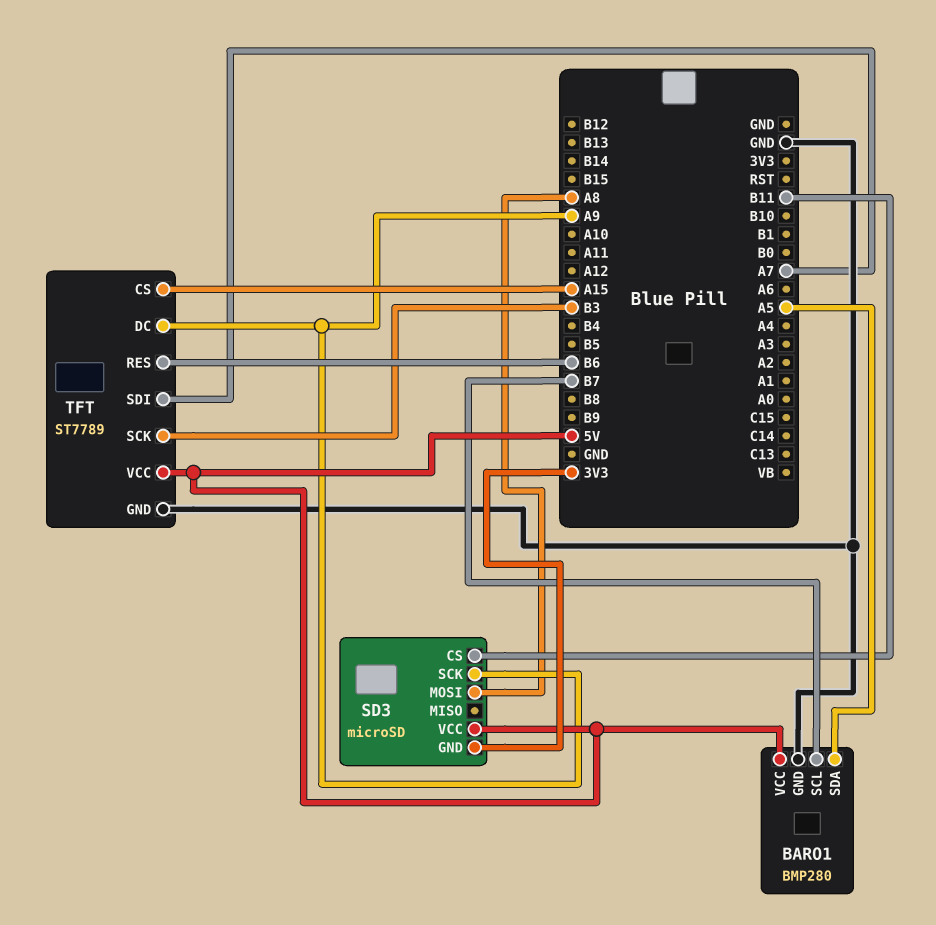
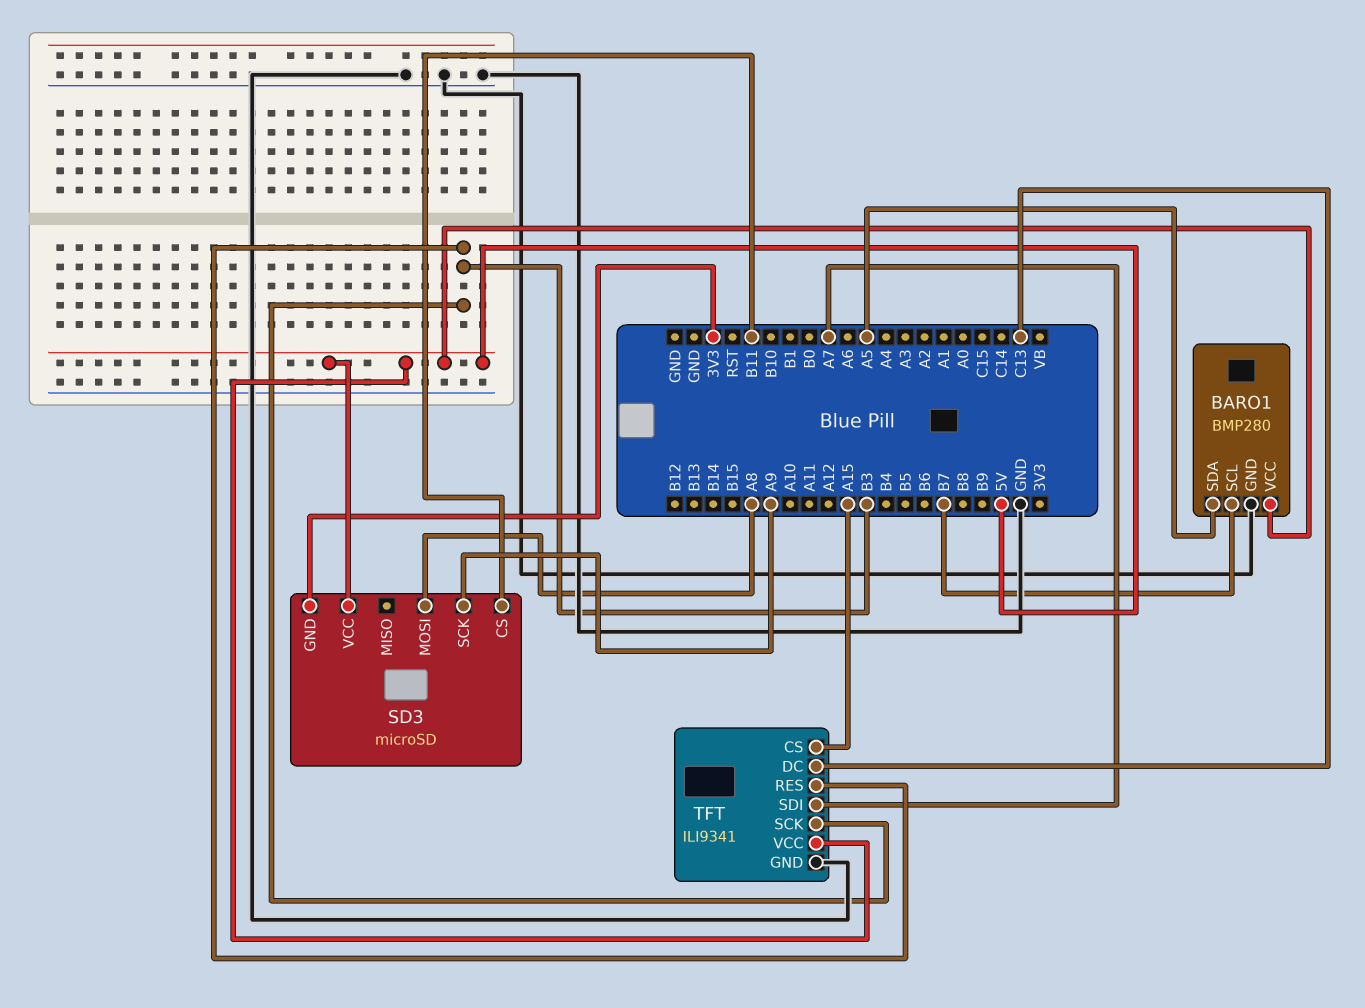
TFT: ST7789 -> ILI9341
TFT pin DC: A9 -> C13
TFT pin RES: B6 -> B3

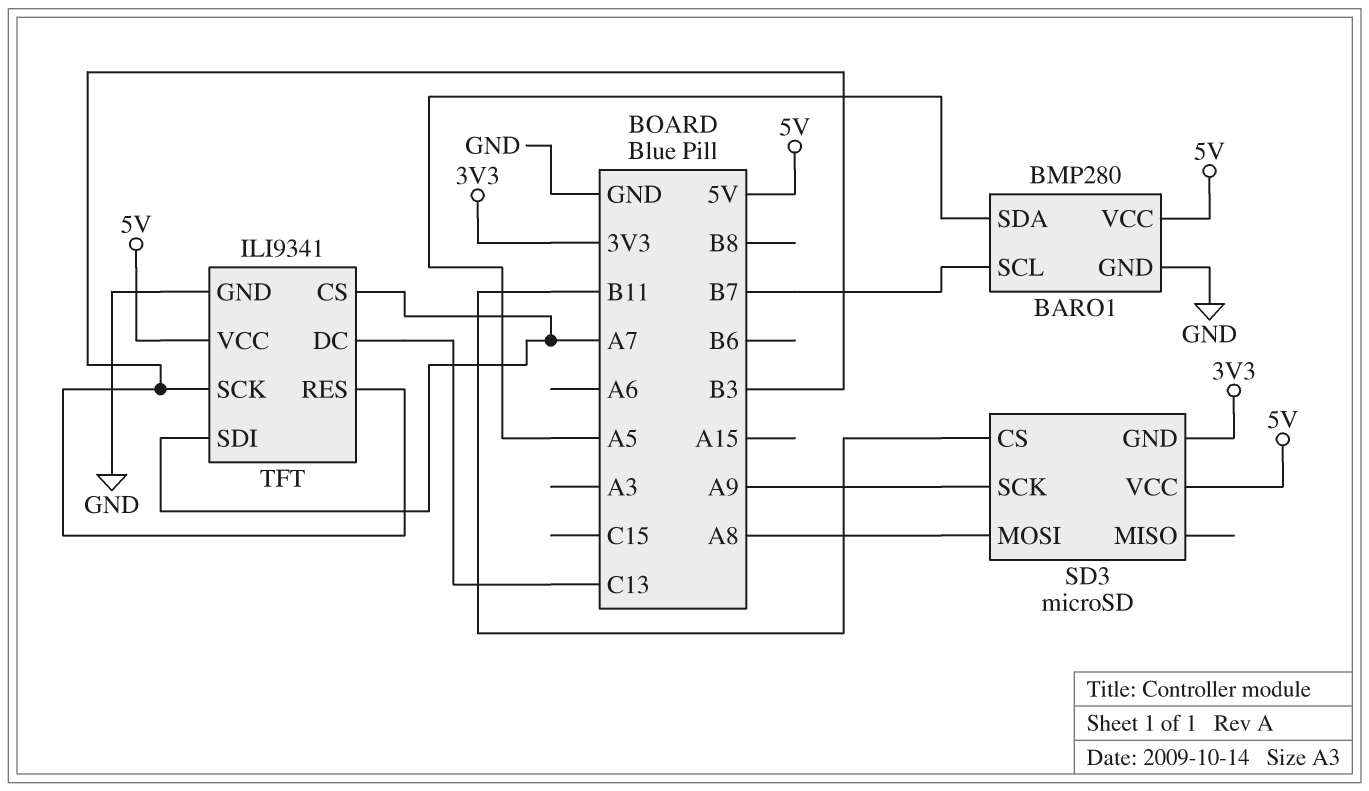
TFT pin CS: A15 -> A7

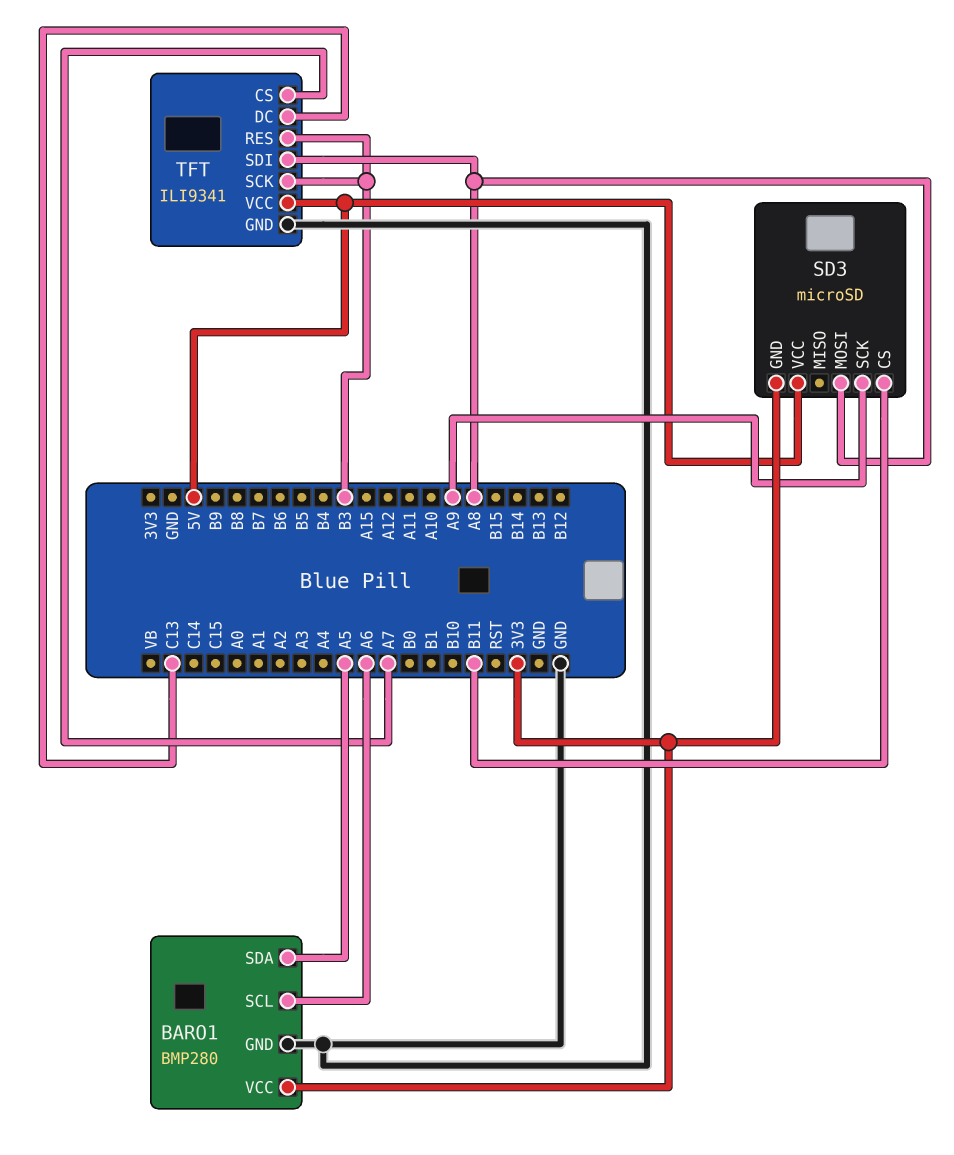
BARO1 pin SCL: B7 -> A6
BARO1 pin VCC: 5V -> 3V3
TFT pin SDI: A7 -> A8

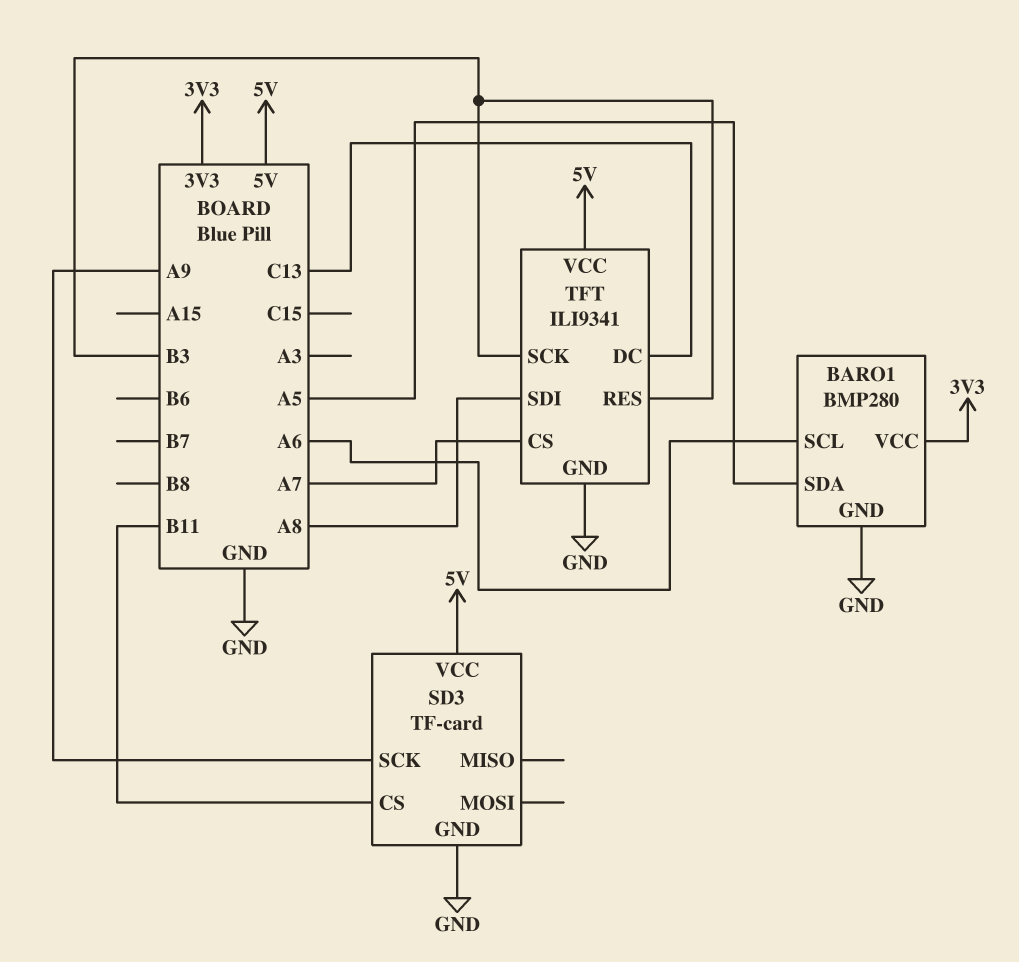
SD3: microSD -> TF-card
SD3 pin GND: 3V3 -> GND
SD3 pin MOSI: A8 -> none

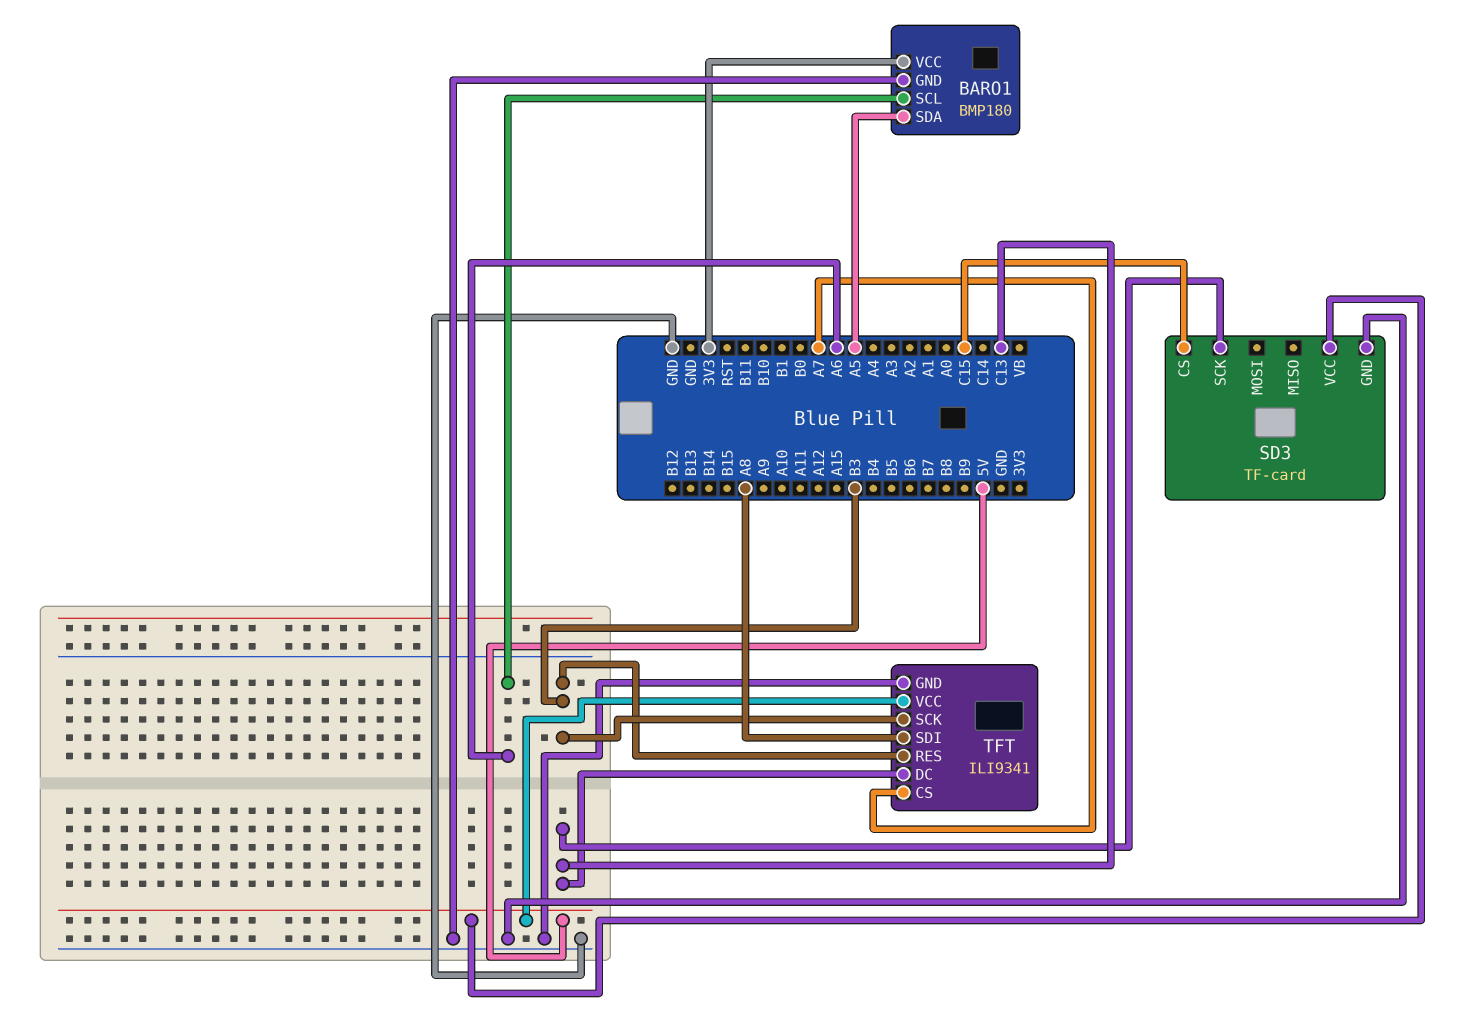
BARO1: BMP280 -> BMP180
SD3 pin CS: B11 -> C15
SD3 pin SCK: A9 -> C13

